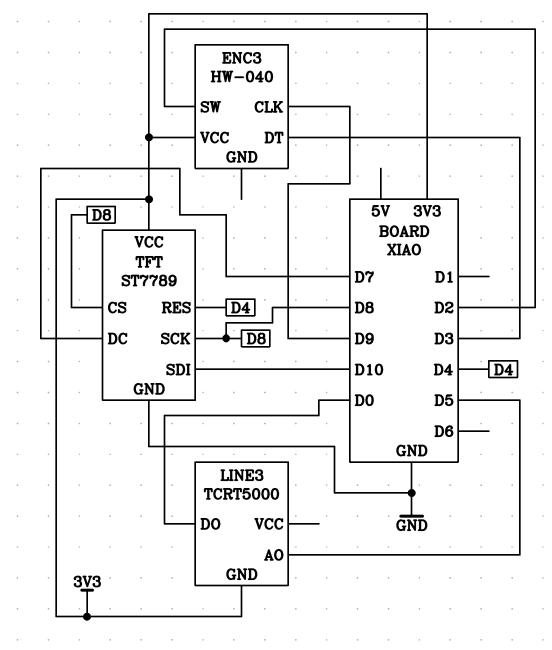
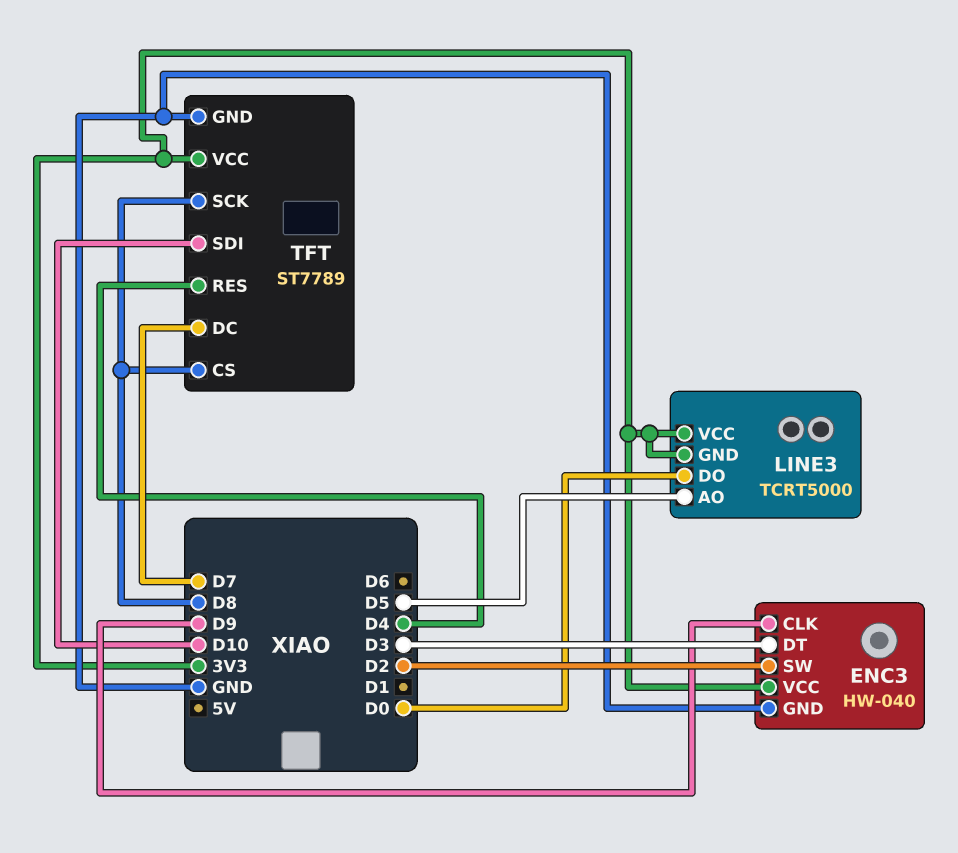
ENC3 pin GND: none -> GND
LINE3 pin VCC: none -> 3V3

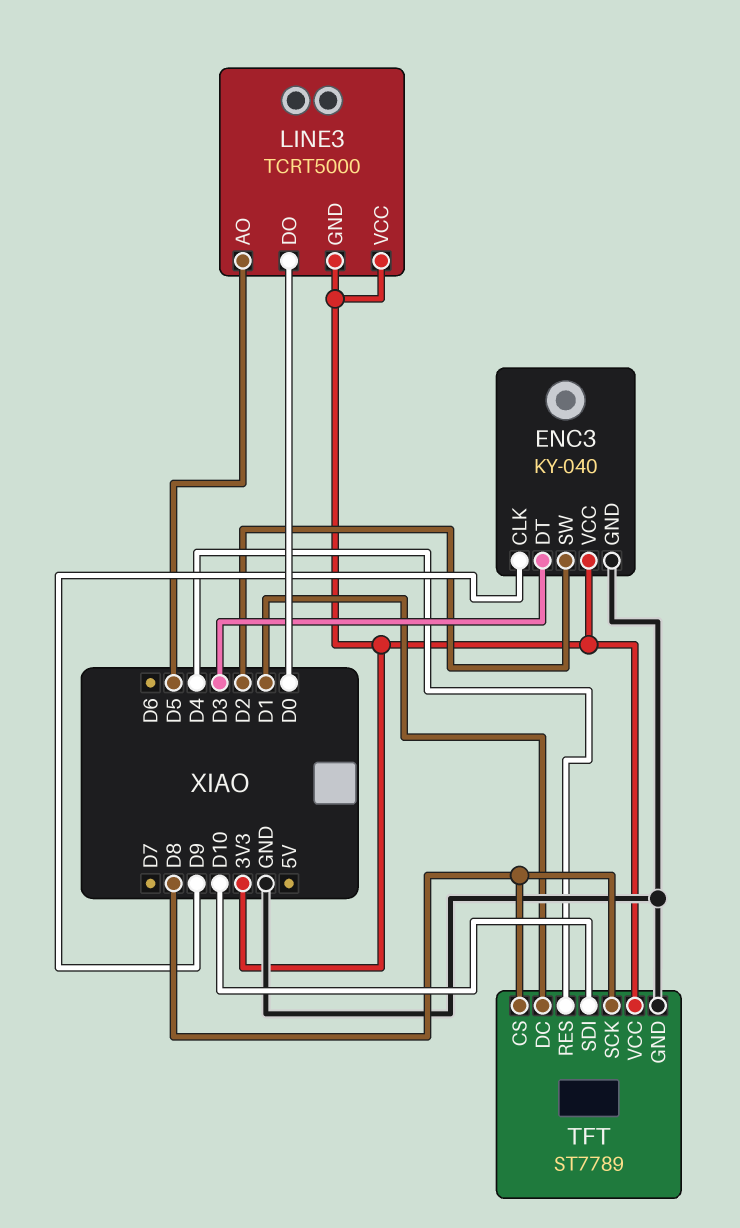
ENC3: HW-040 -> KY-040
TFT pin DC: D7 -> D1

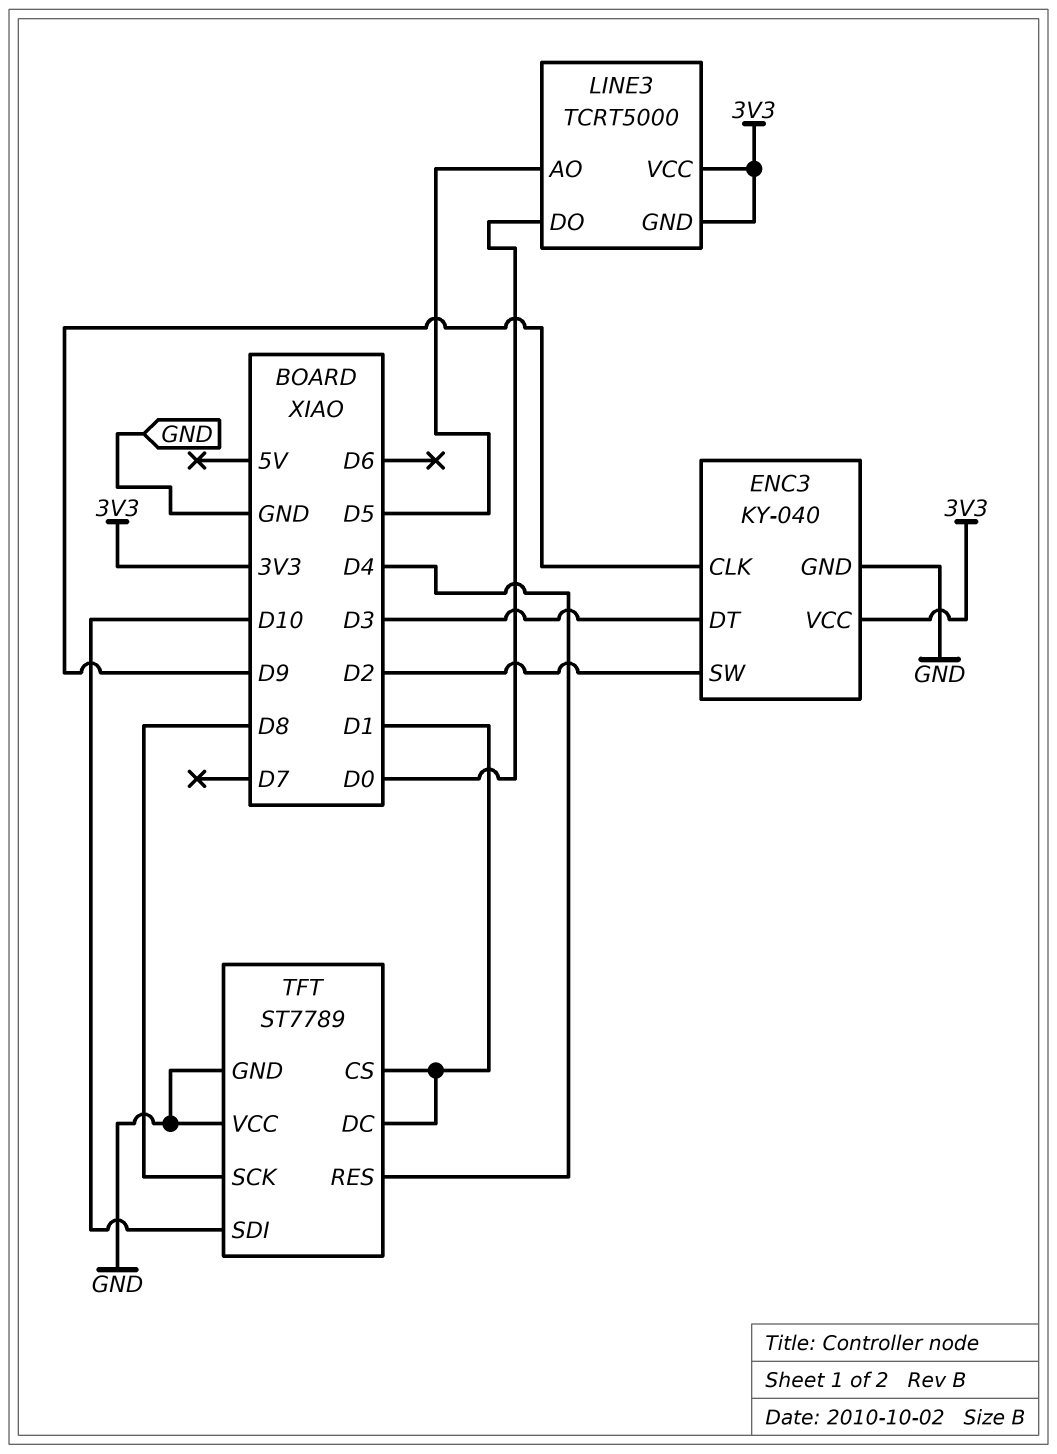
TFT pin CS: D8 -> D1
TFT pin VCC: 3V3 -> GND

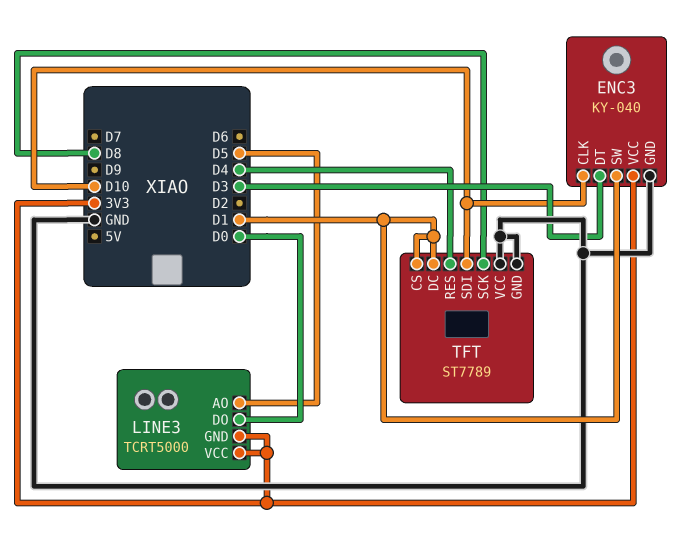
ENC3 pin CLK: D9 -> D10
ENC3 pin SW: D2 -> D1

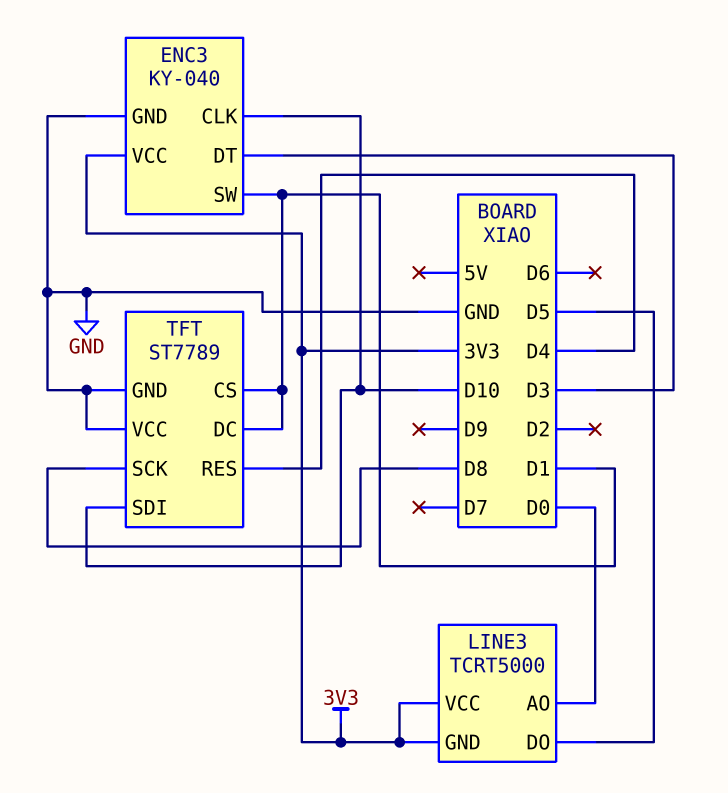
LINE3 pin AO: D5 -> D0
LINE3 pin DO: D0 -> D5

